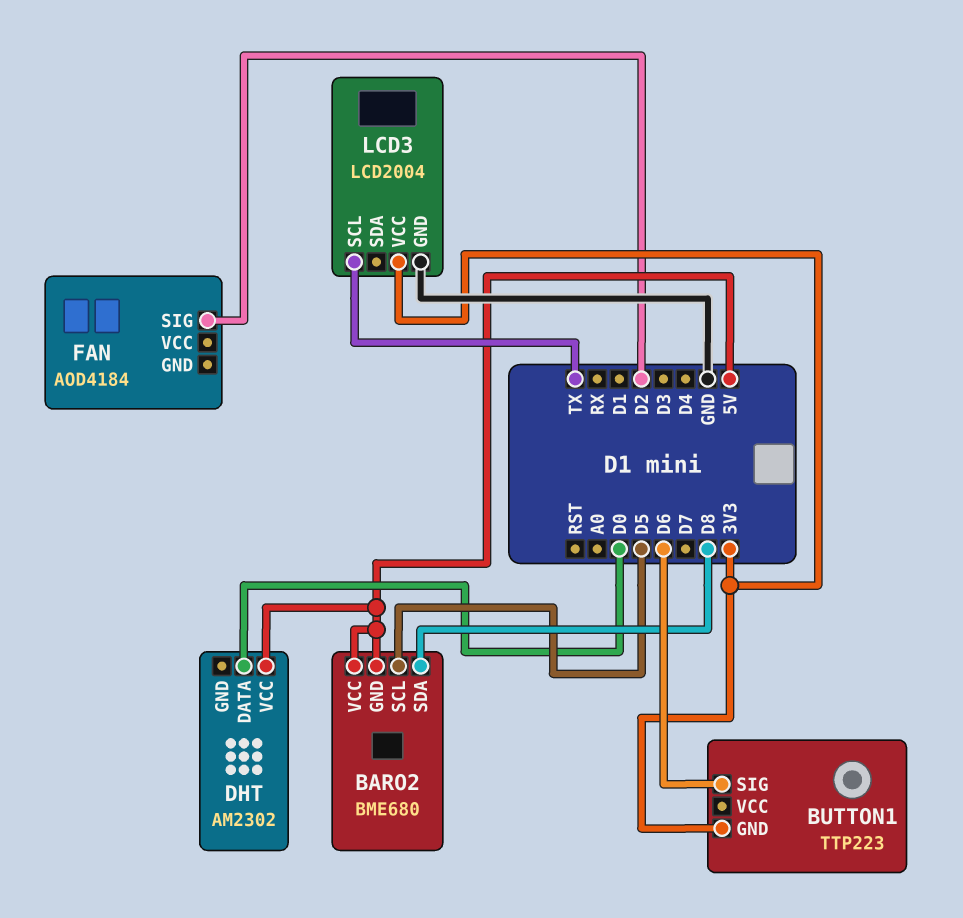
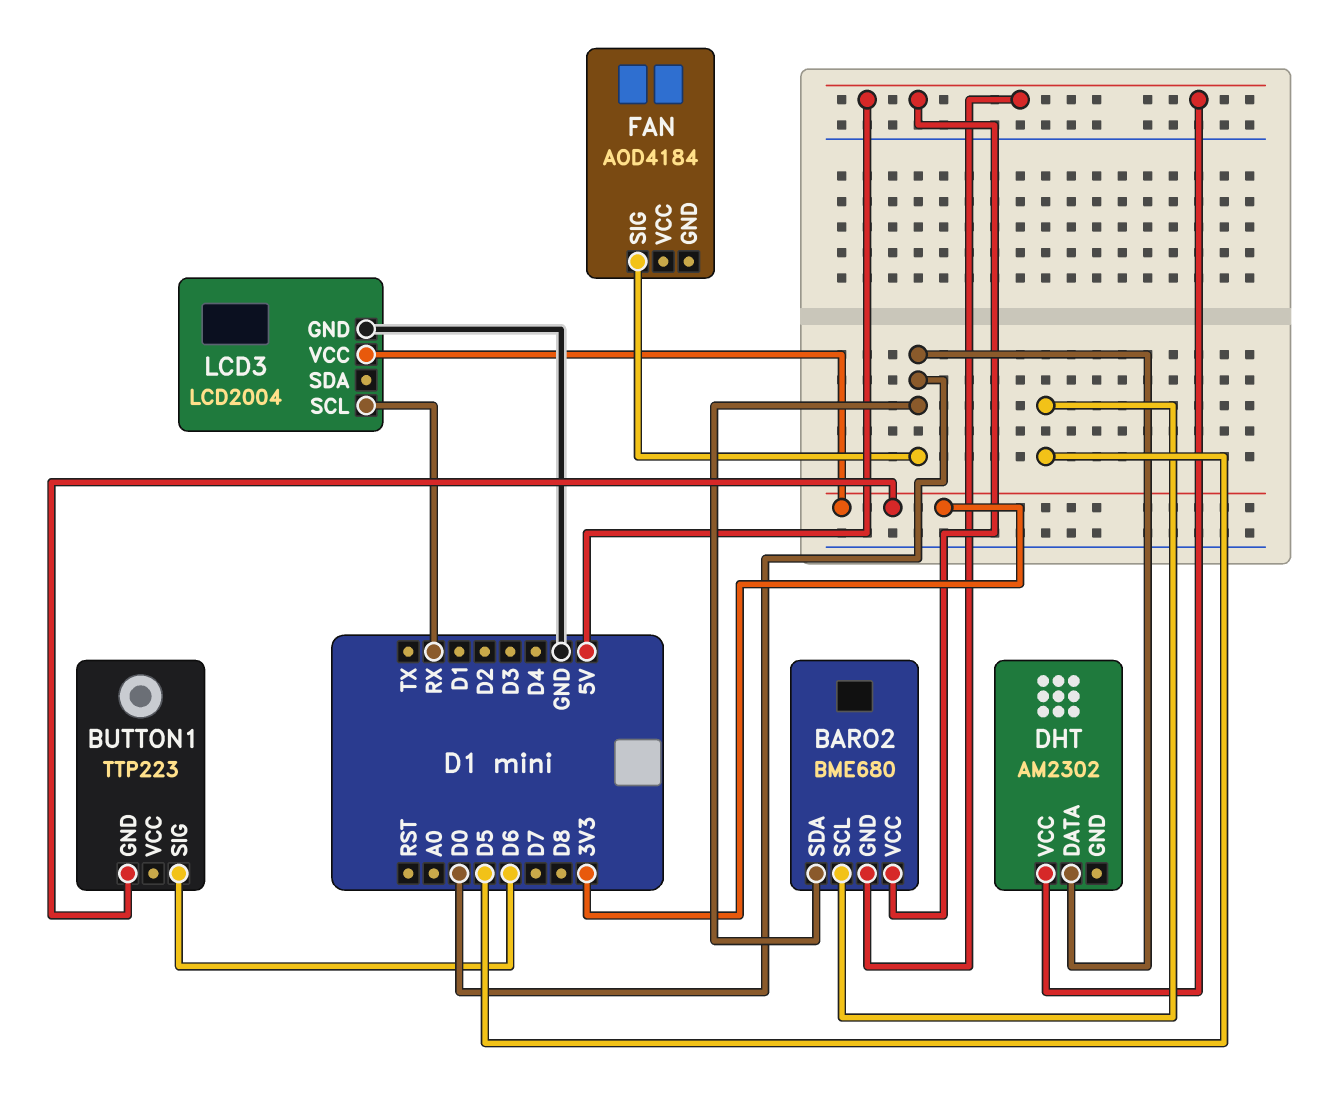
BARO2 pin SDA: D8 -> D0
FAN pin SIG: D2 -> D0
LCD3 pin SCL: TX -> RX

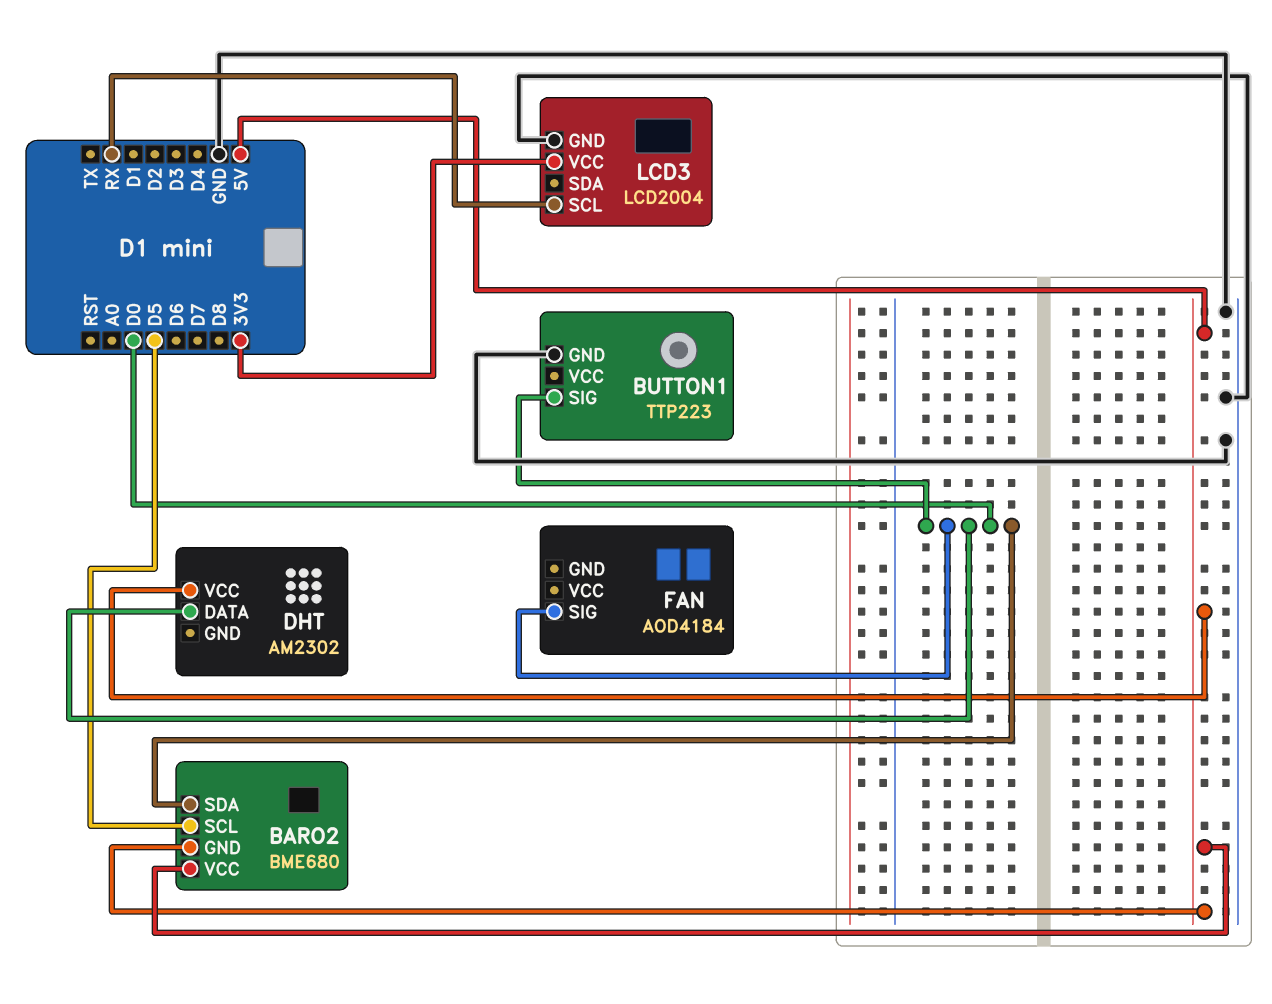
BUTTON1 pin GND: 3V3 -> GND
BUTTON1 pin SIG: D6 -> D0

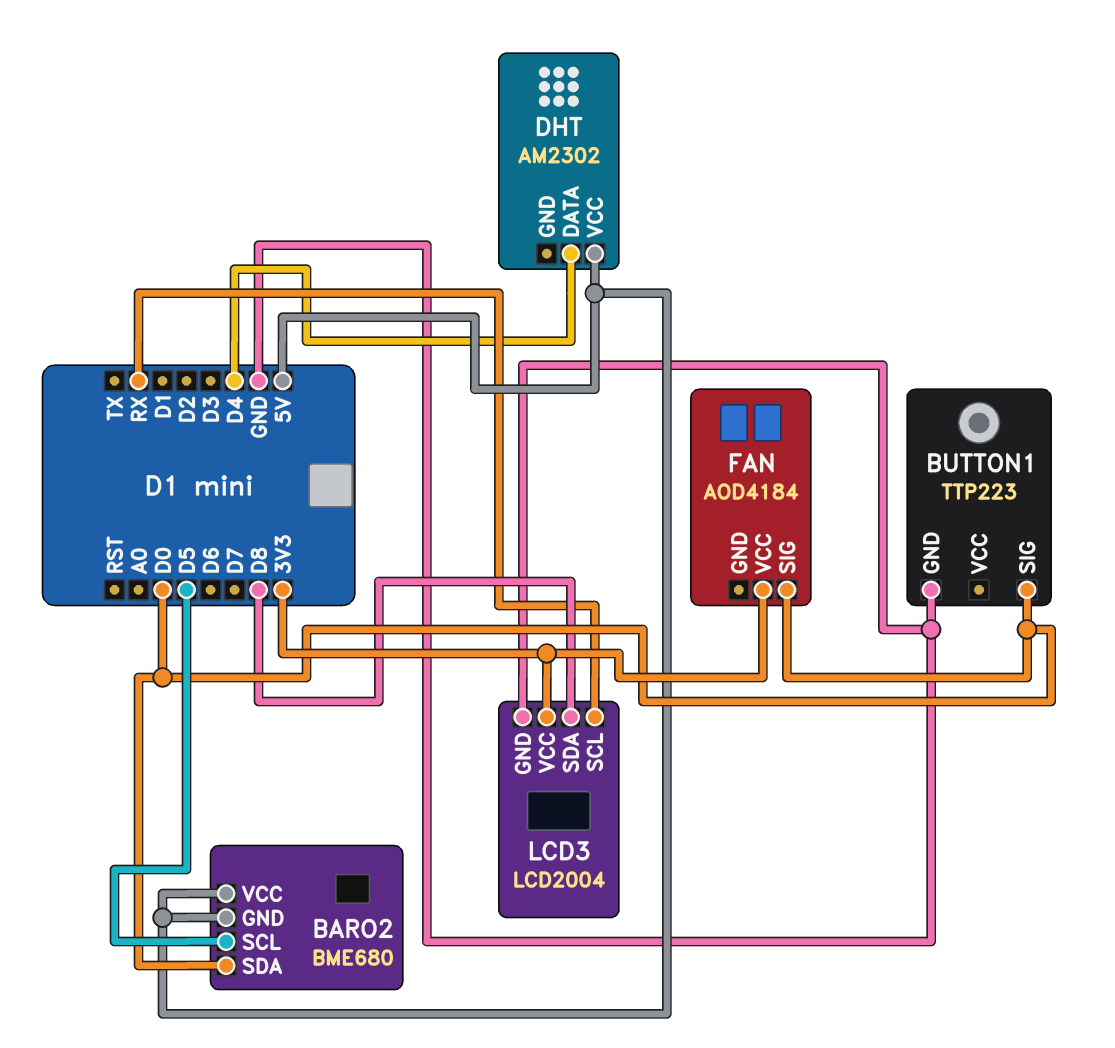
DHT pin DATA: D0 -> D4
FAN pin VCC: none -> 3V3
LCD3 pin SDA: none -> D8

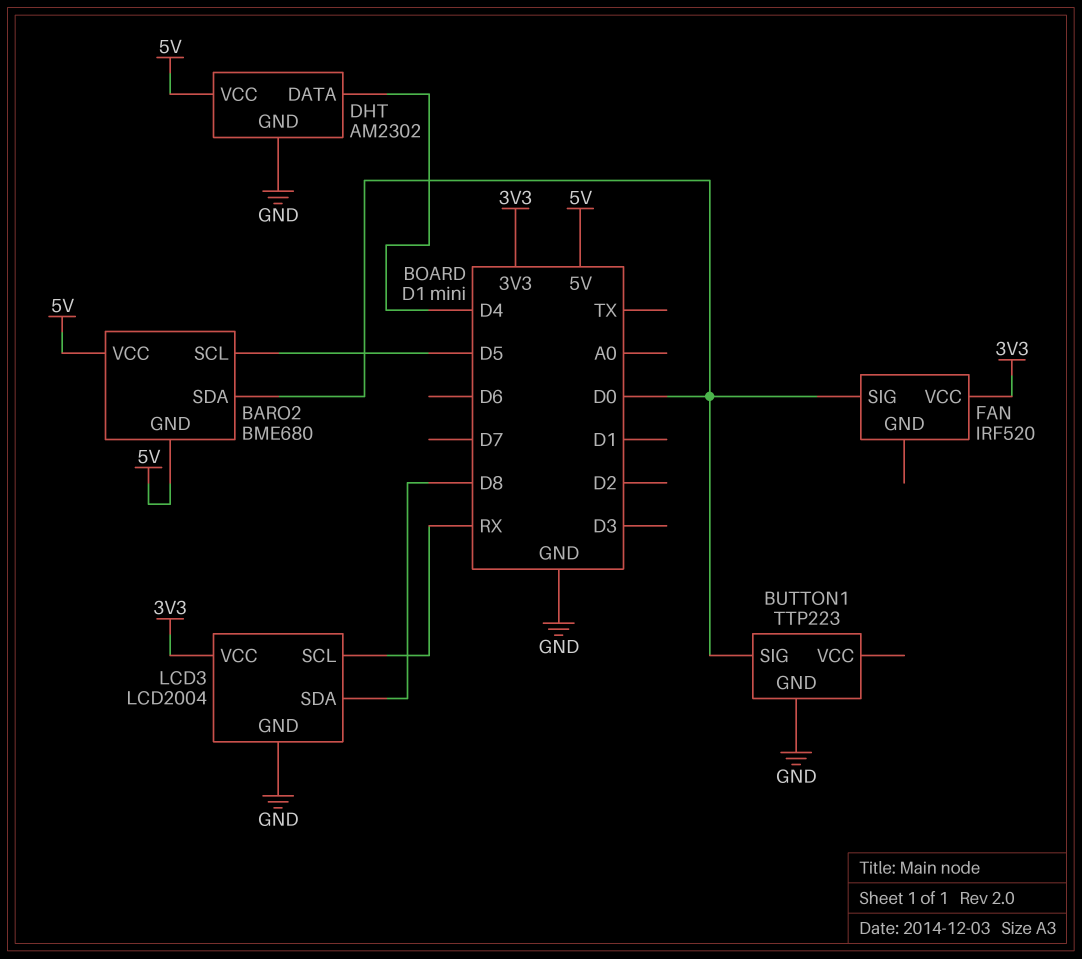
DHT pin GND: none -> GND
FAN: AOD4184 -> IRF520

